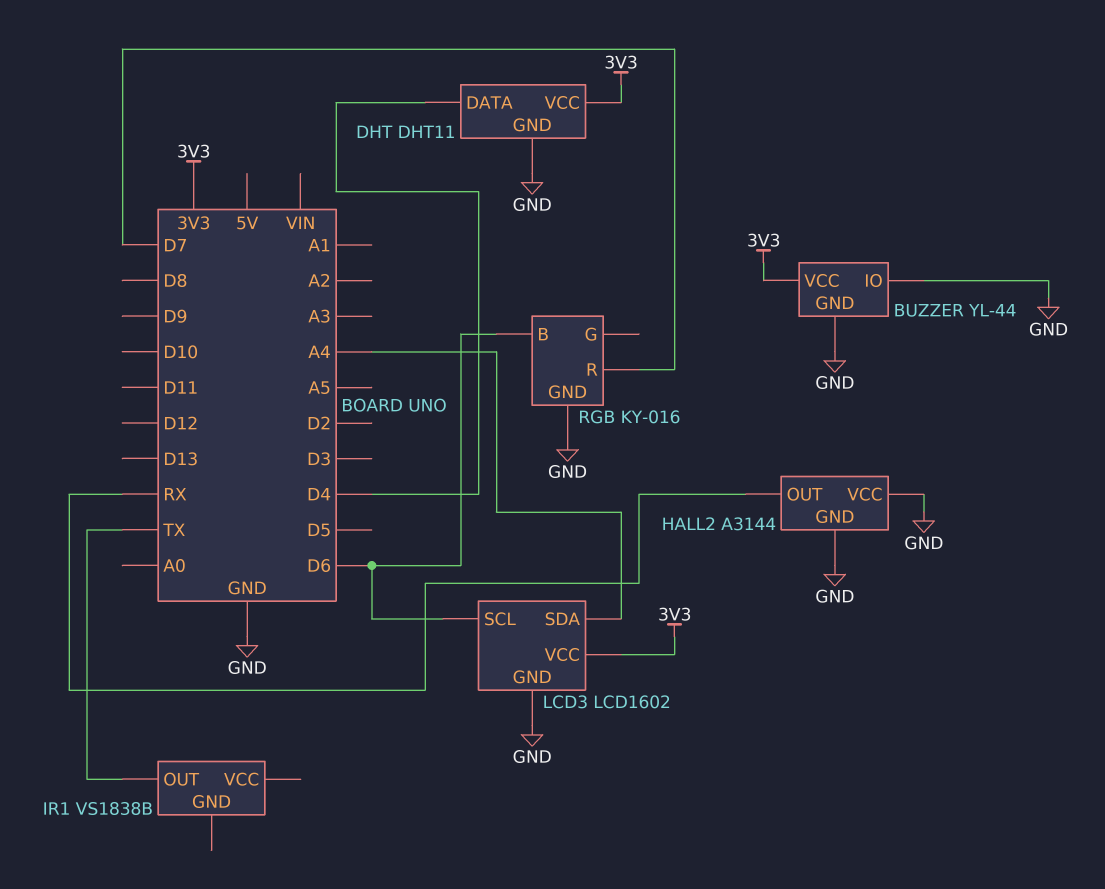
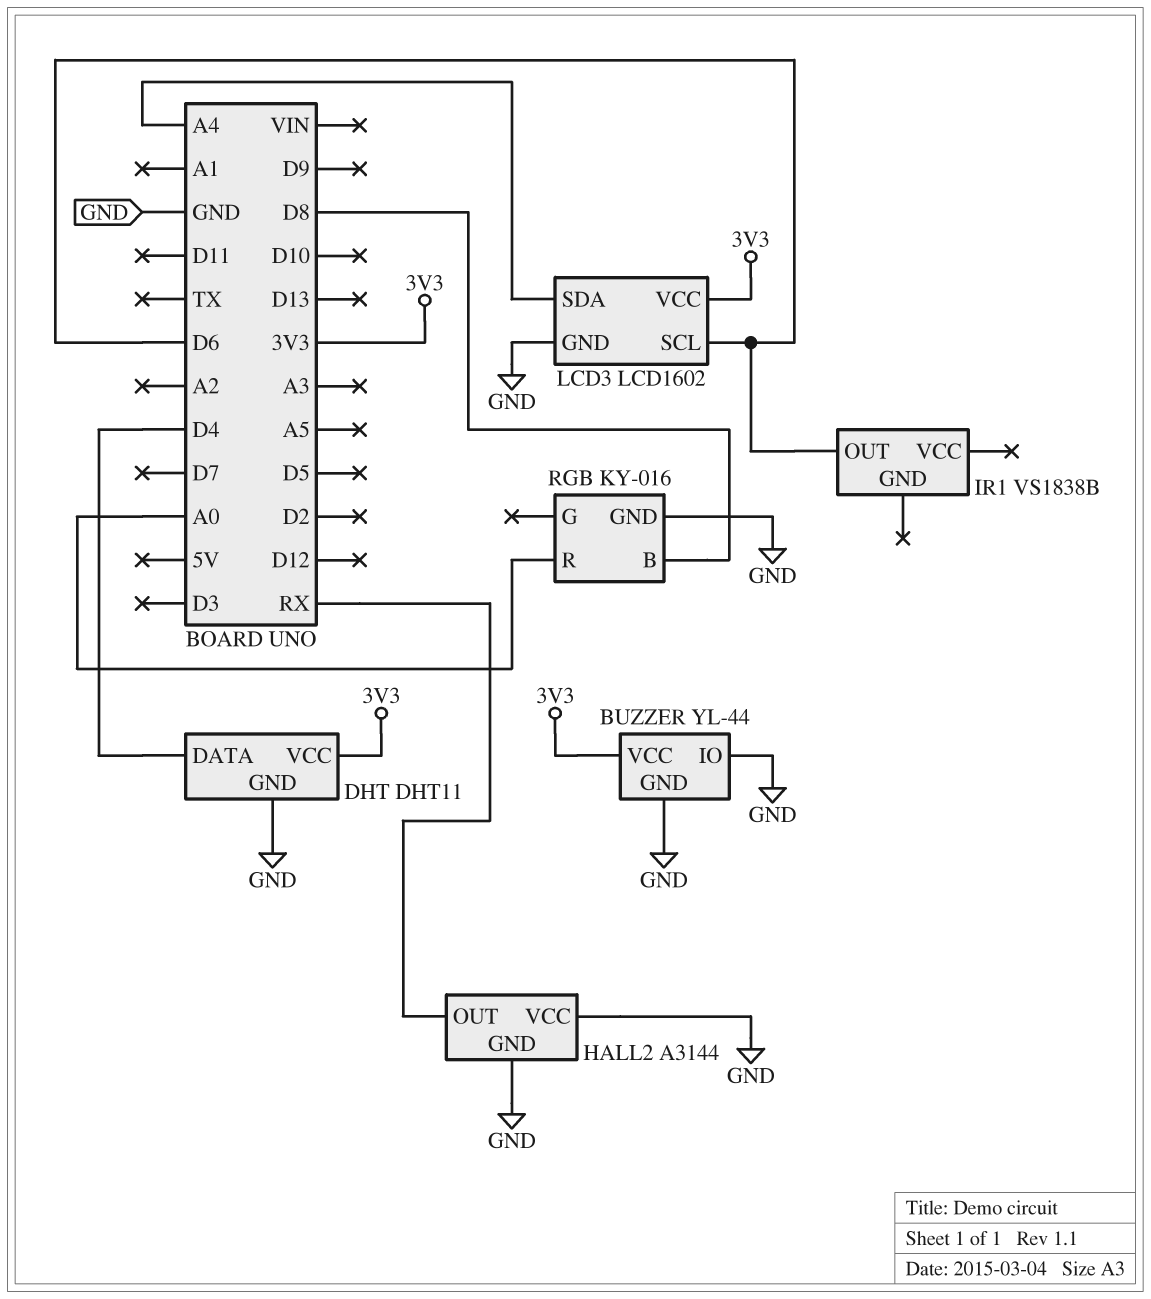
IR1 pin OUT: TX -> D6
RGB pin B: D6 -> D8
RGB pin R: D7 -> A0

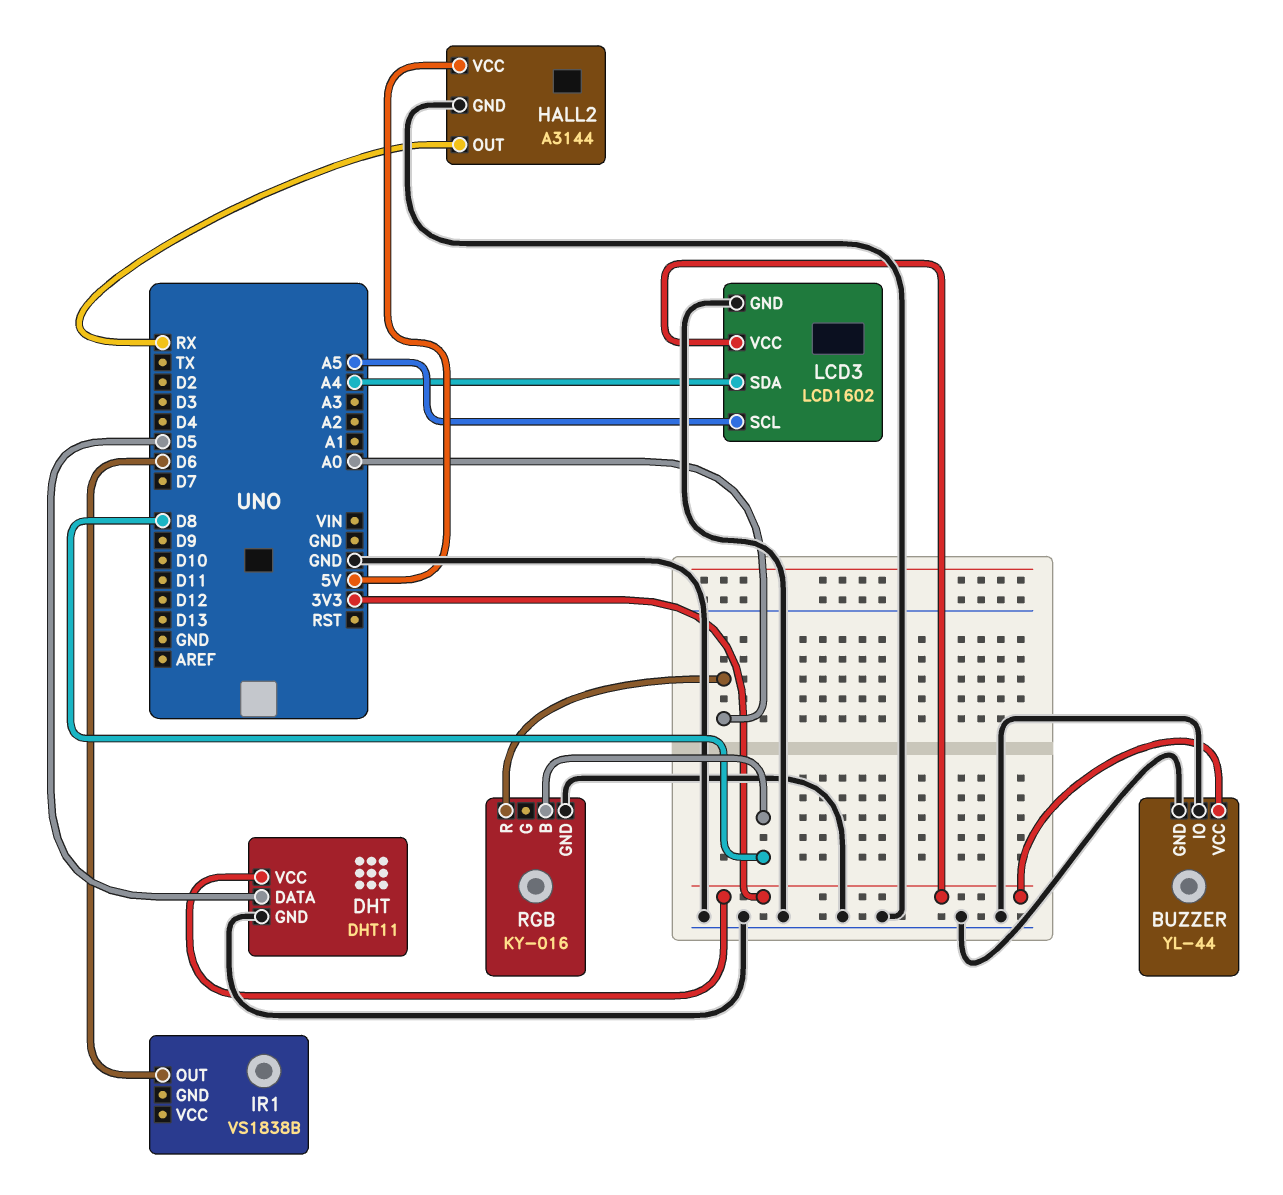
DHT pin DATA: D4 -> D5
HALL2 pin VCC: GND -> 5V
LCD3 pin SCL: D6 -> A5

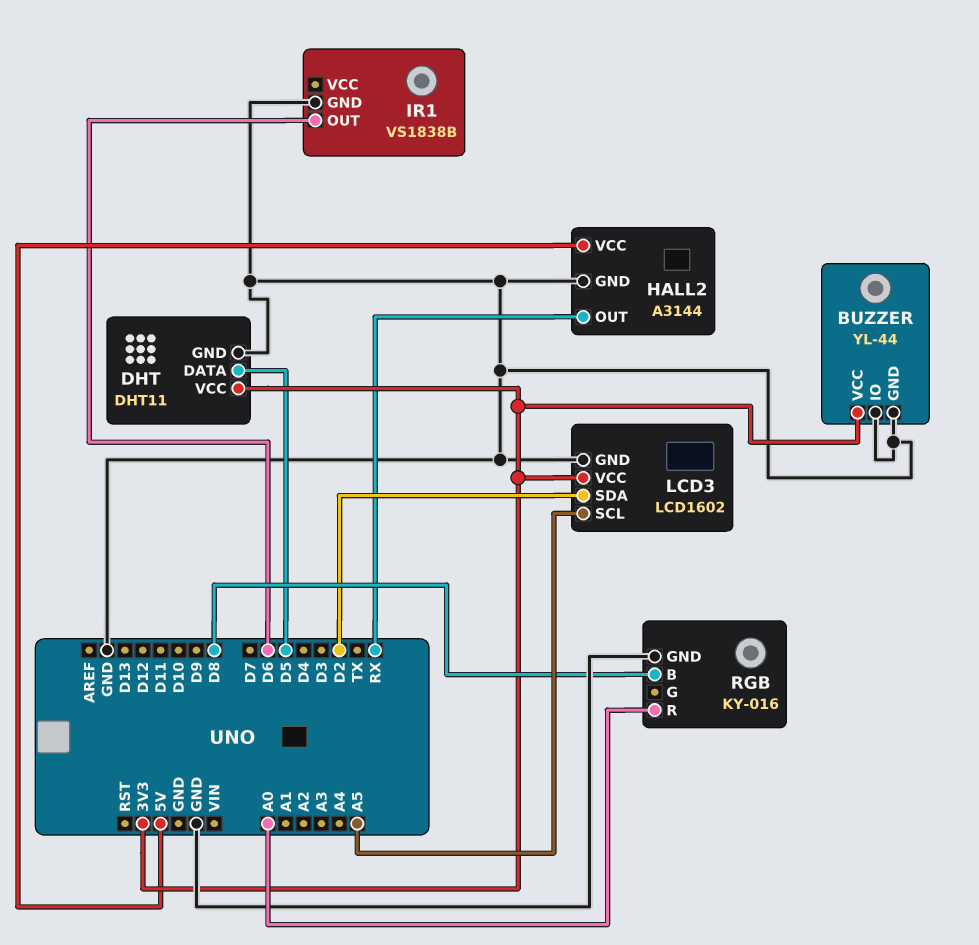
IR1 pin GND: none -> GND
LCD3 pin SDA: A4 -> D2

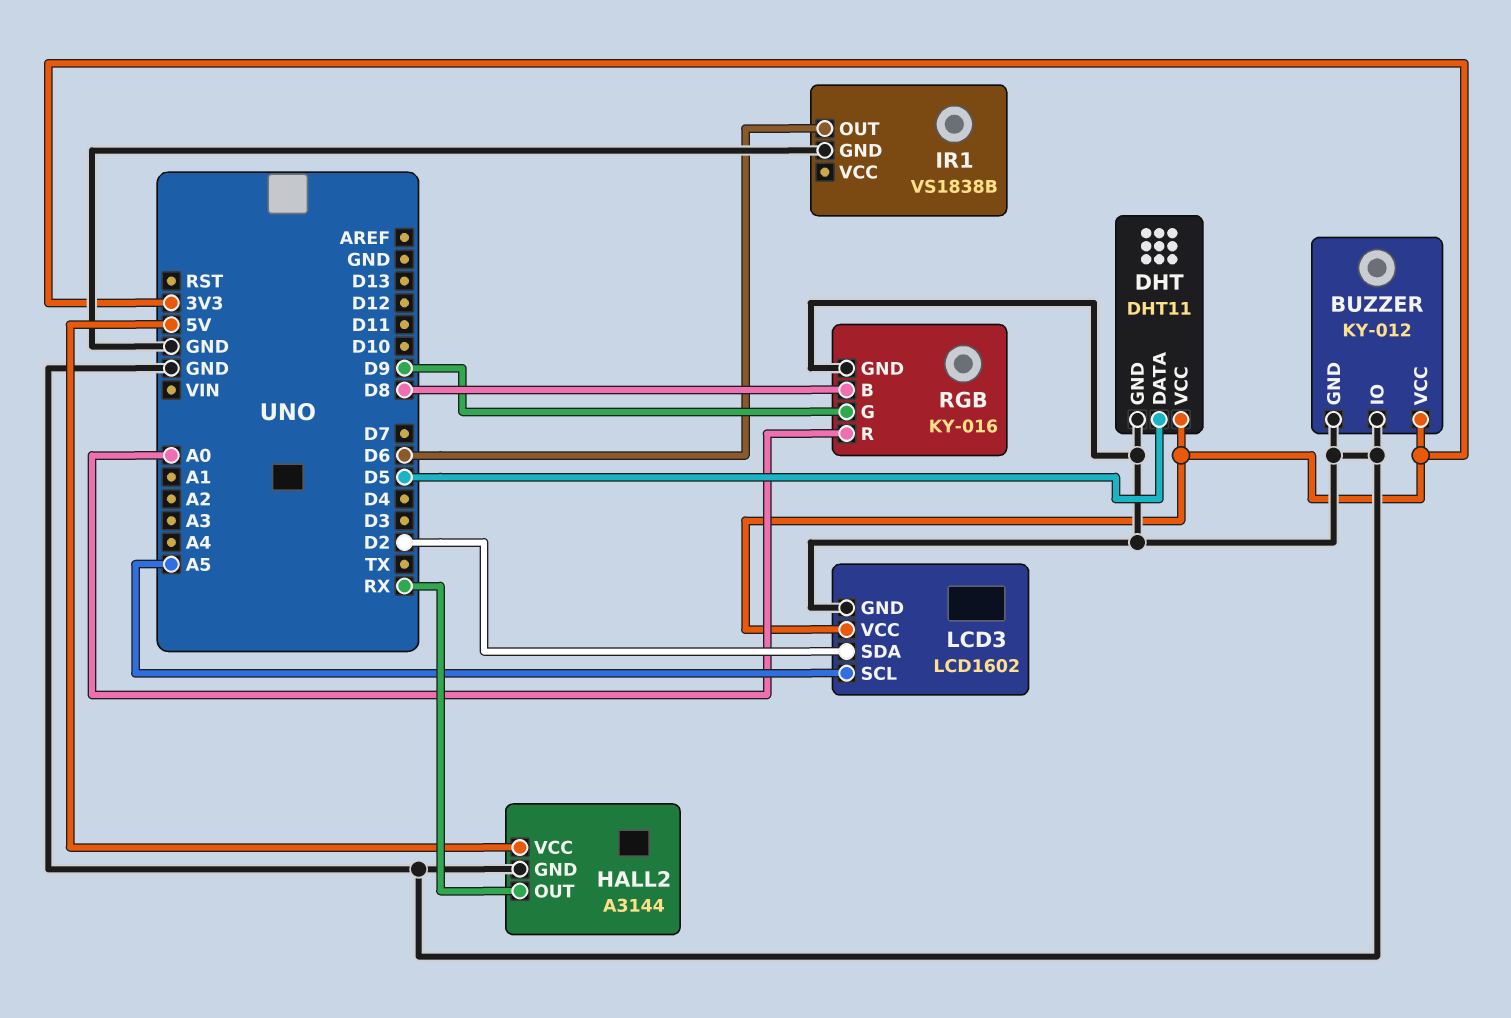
BUZZER: YL-44 -> KY-012
RGB pin G: none -> D9

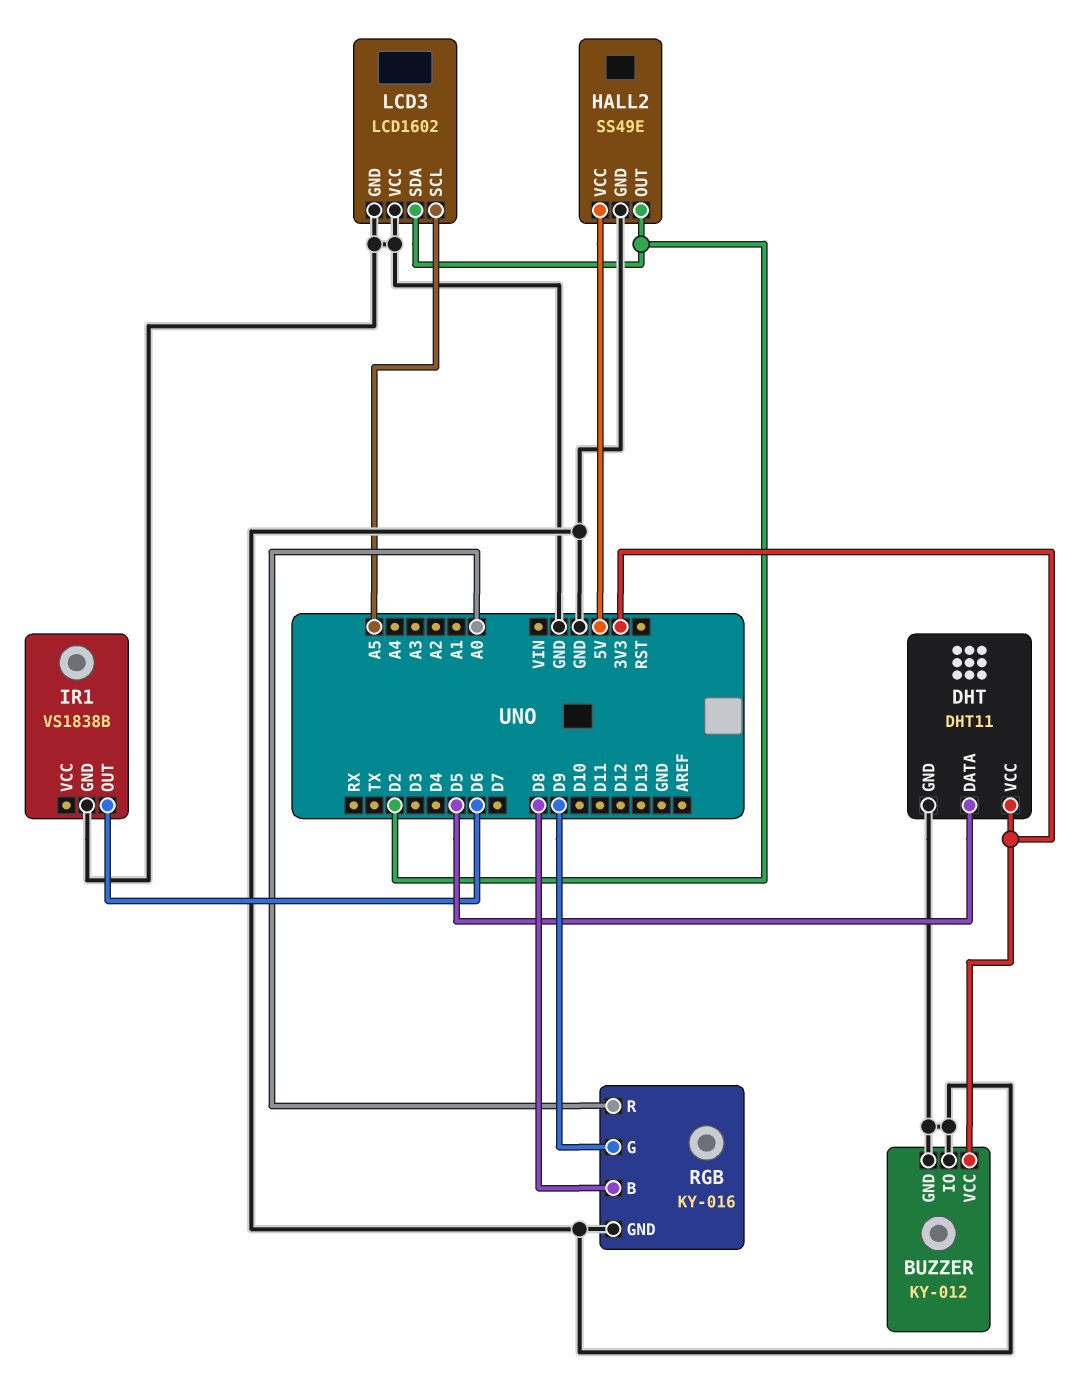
HALL2: A3144 -> SS49E
HALL2 pin OUT: RX -> D2
LCD3 pin VCC: 3V3 -> GND

